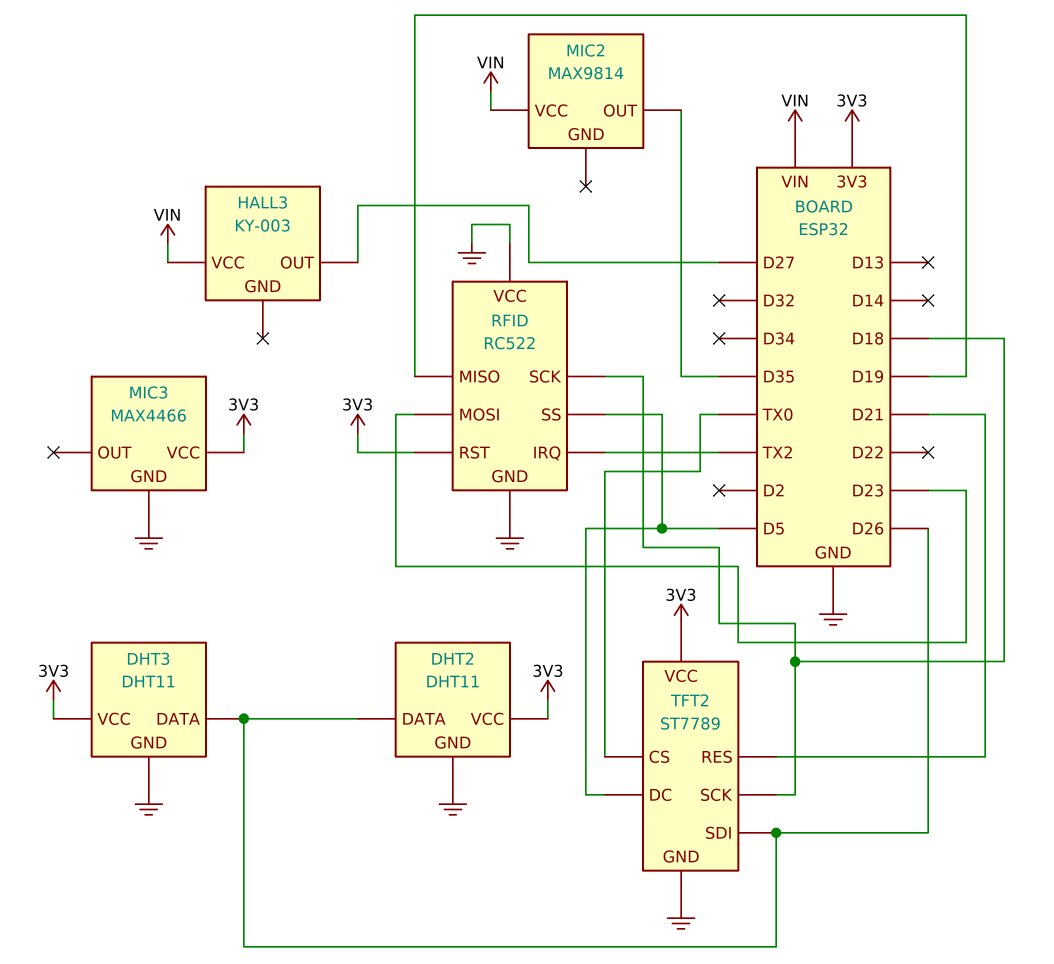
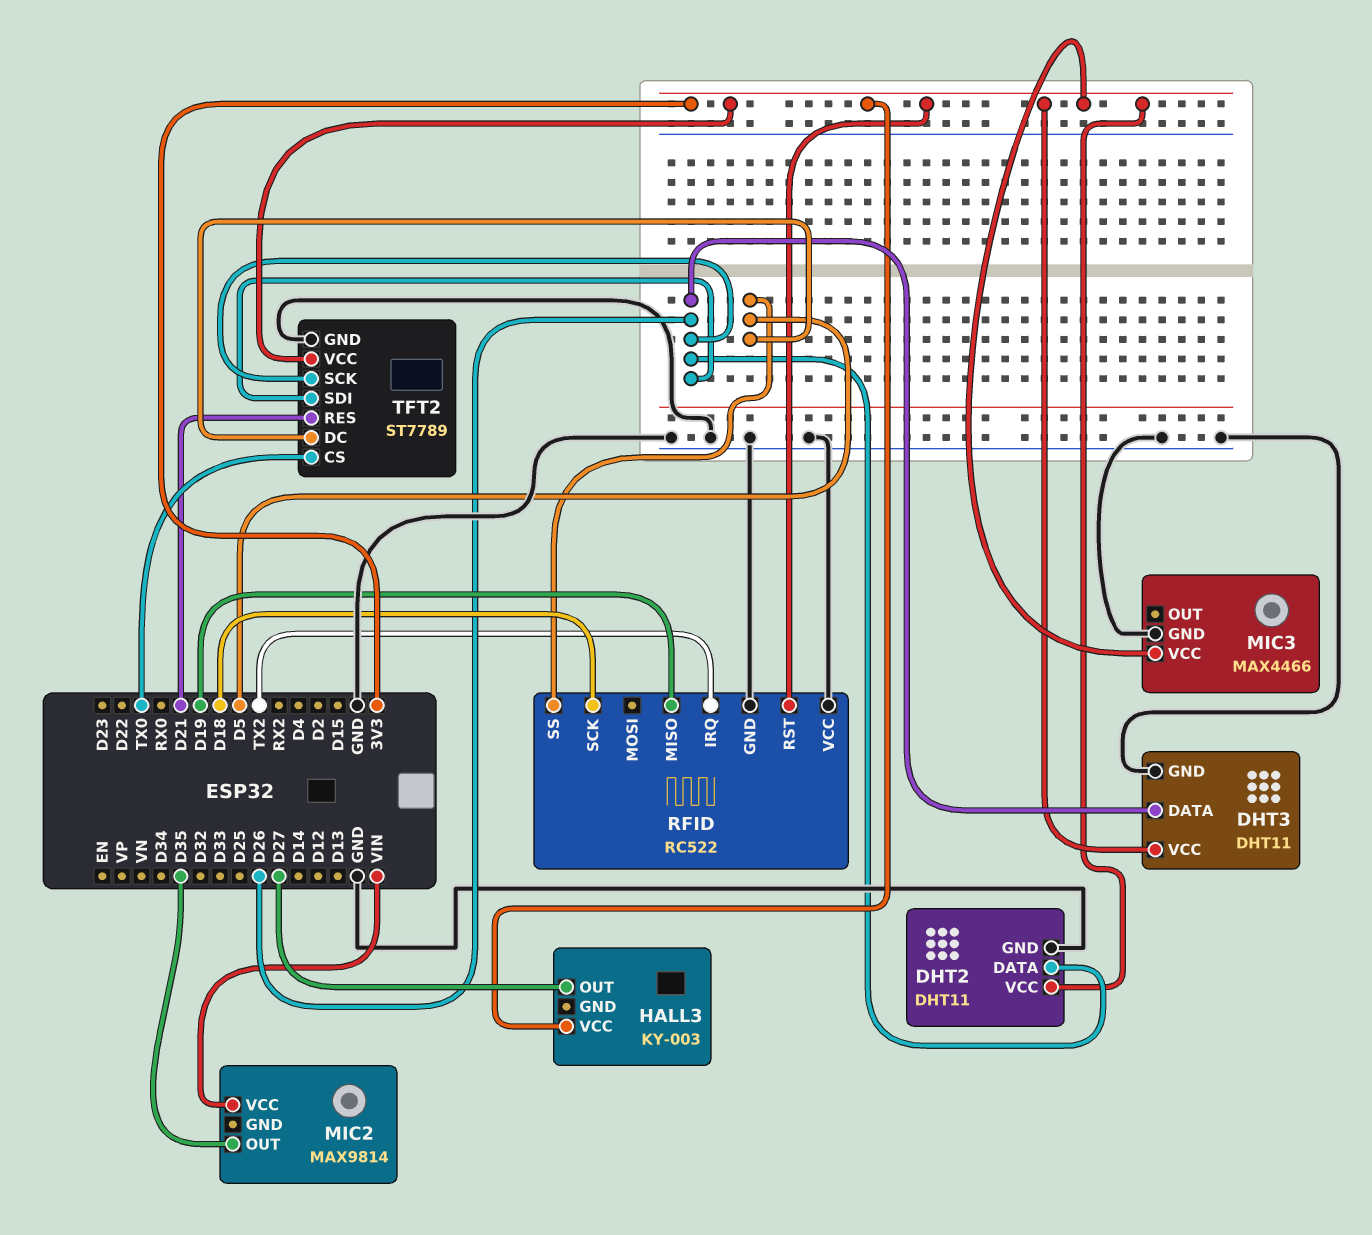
HALL3 pin VCC: VIN -> 3V3
RFID pin MOSI: D23 -> none
TFT2 pin SCK: D18 -> D26

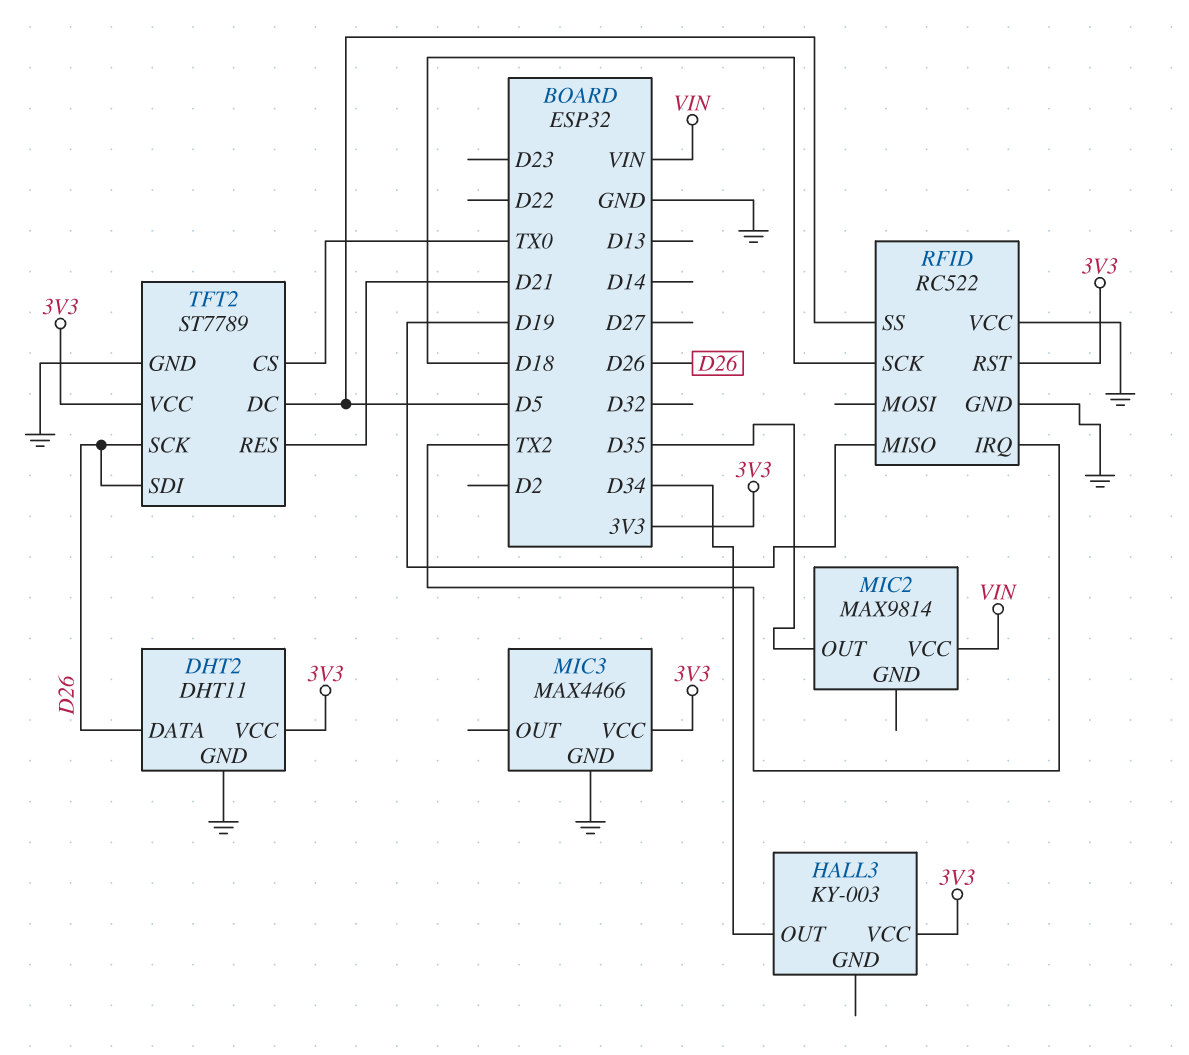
DHT3: DHT11 -> none
DHT3 pin DATA: D26 -> none
DHT3 pin GND: GND -> none
DHT3 pin VCC: 3V3 -> none
HALL3 pin OUT: D27 -> D34

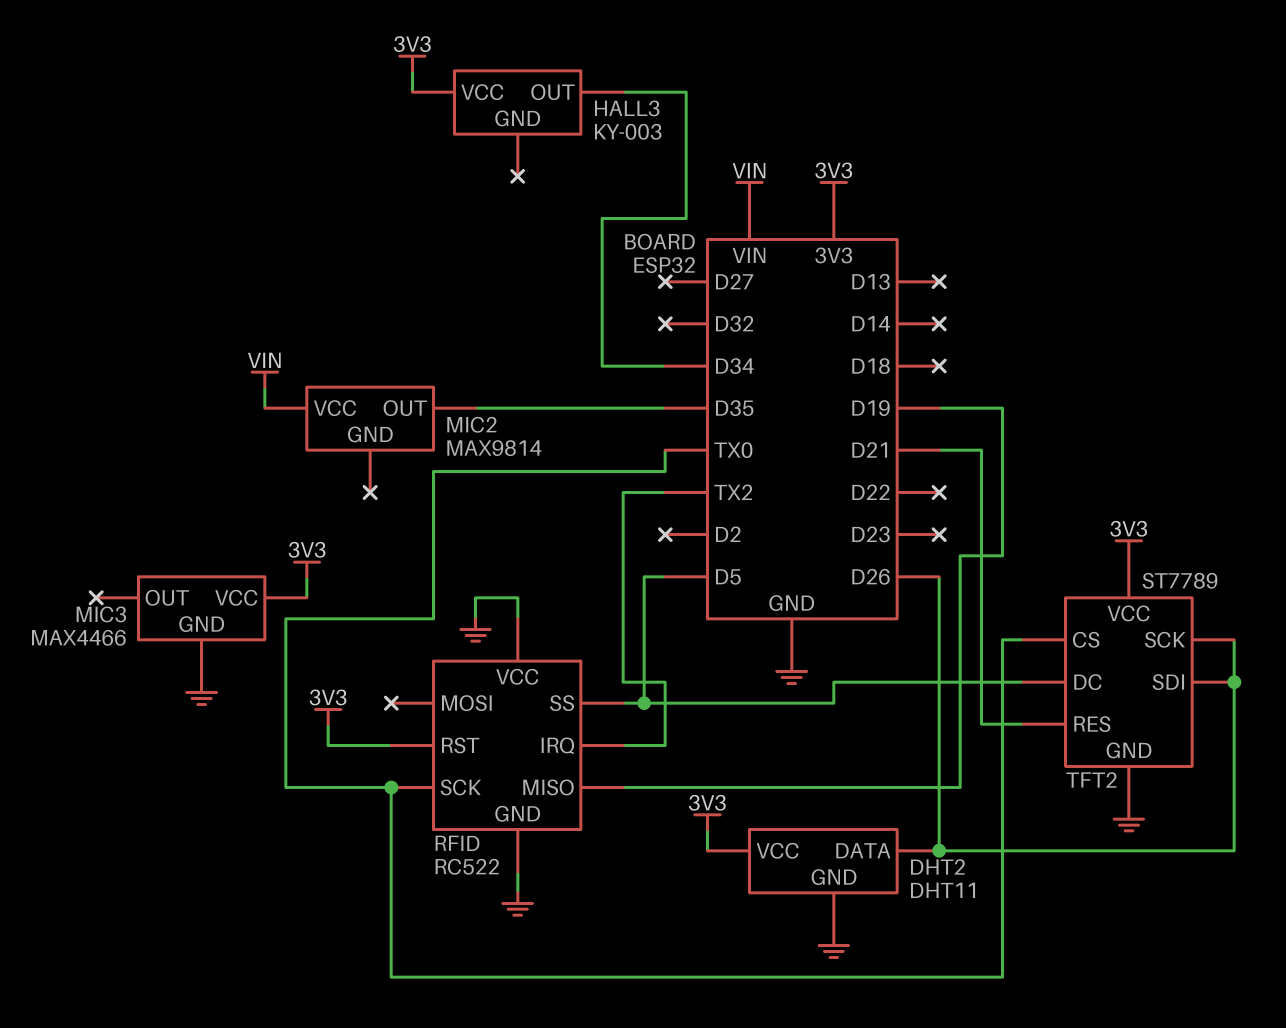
RFID pin SCK: D18 -> TX0

